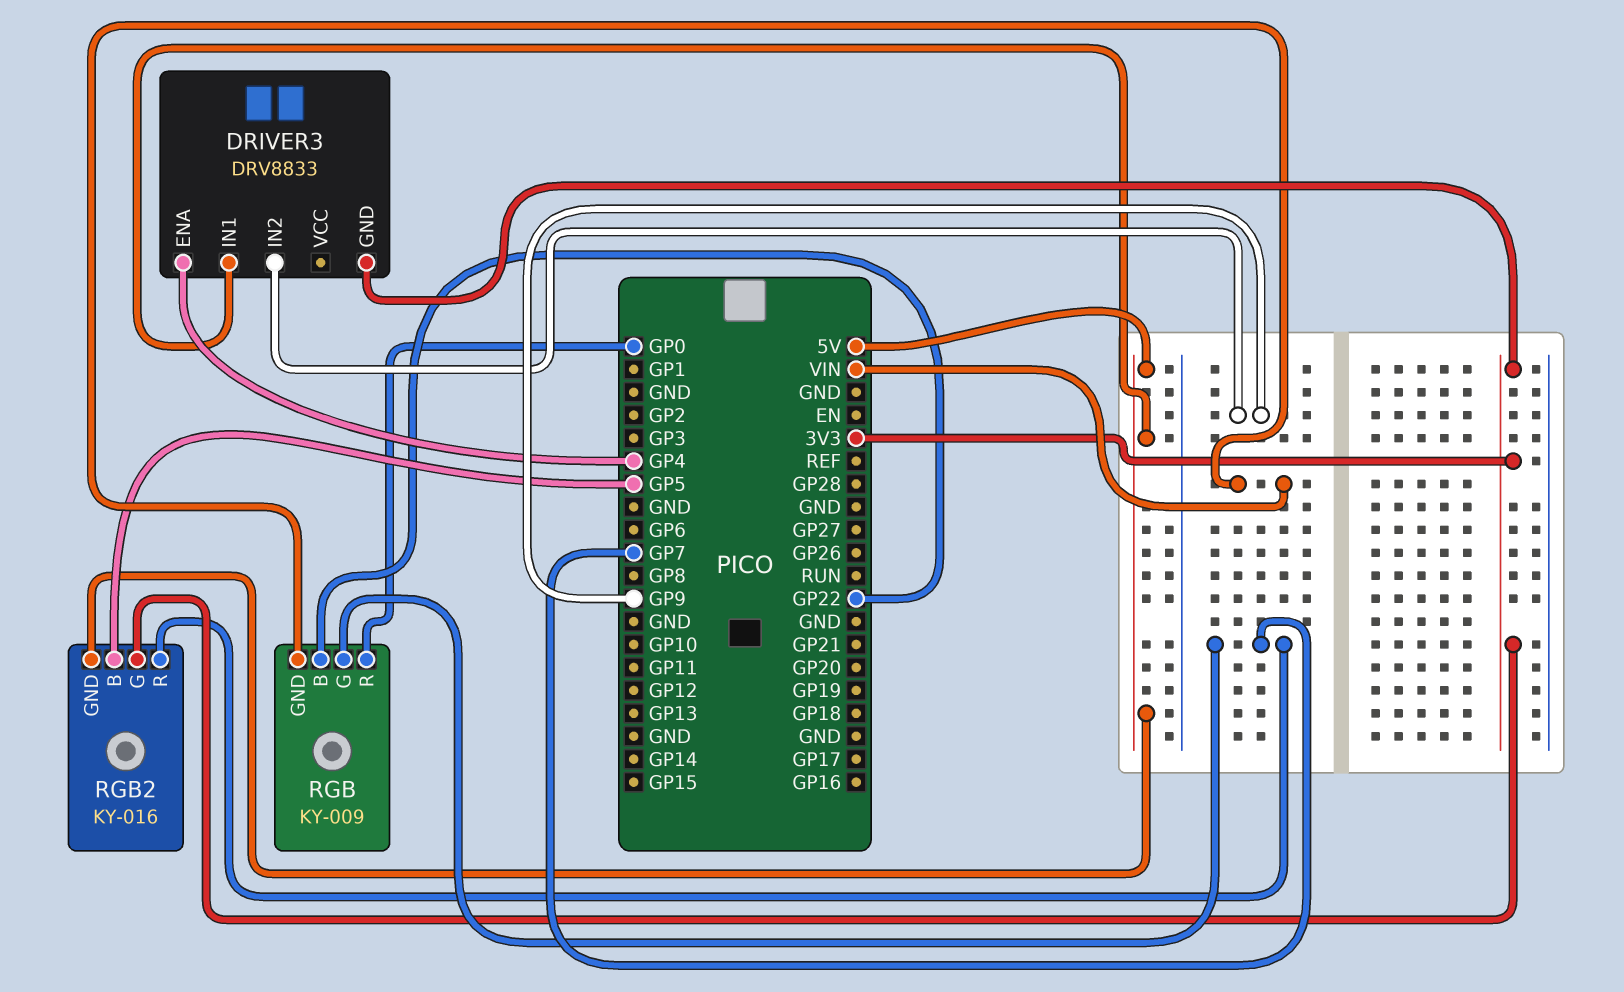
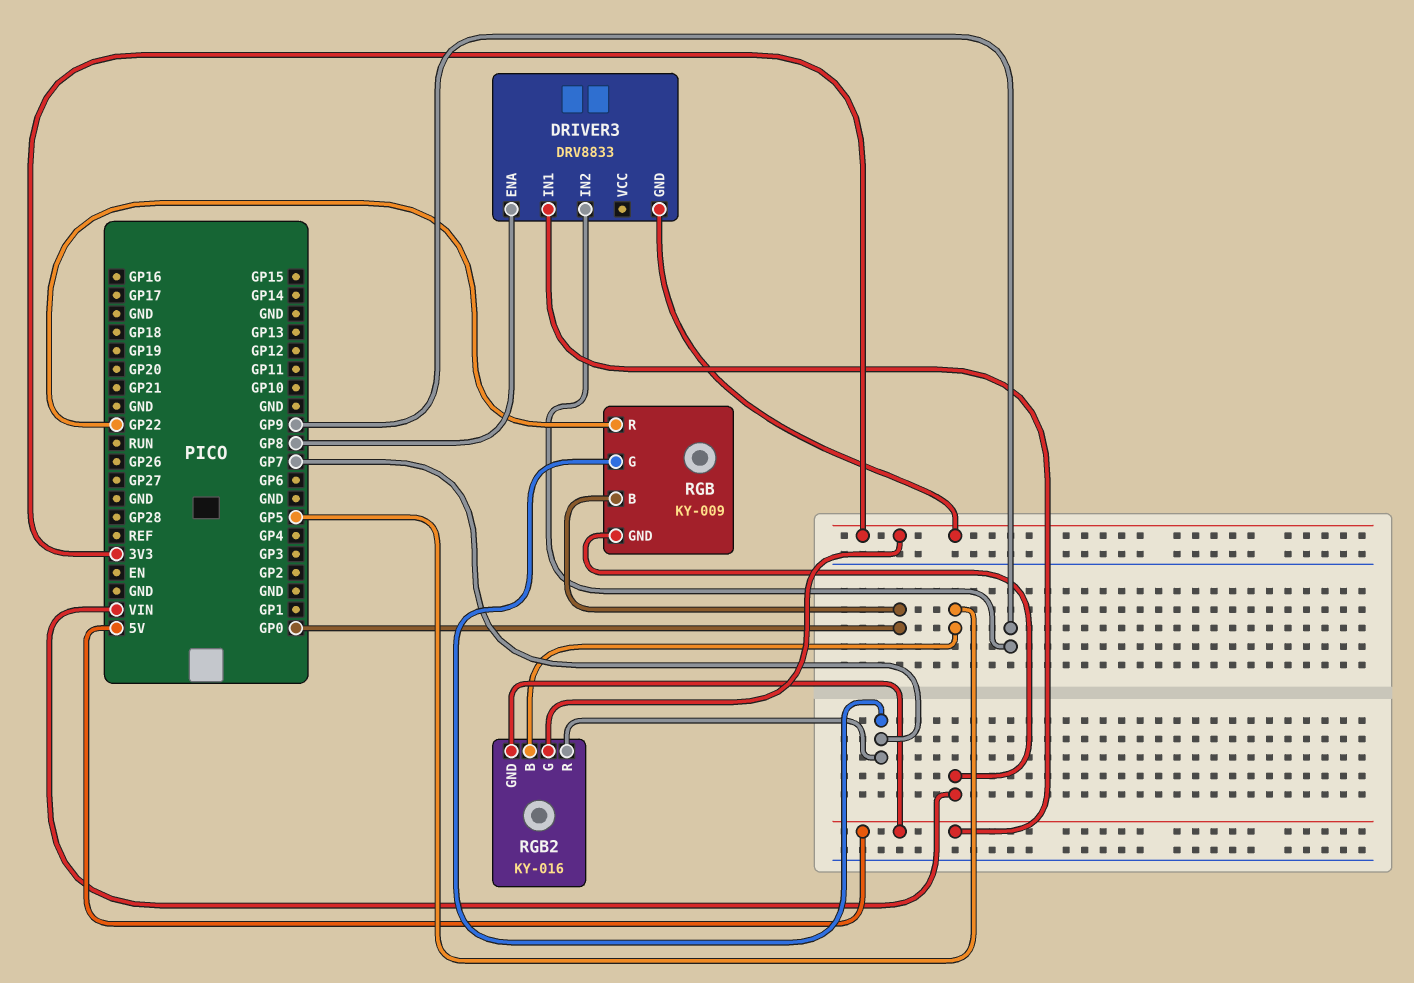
DRIVER3 pin ENA: GP4 -> GP8
RGB pin B: GP22 -> GP0
RGB pin R: GP0 -> GP22

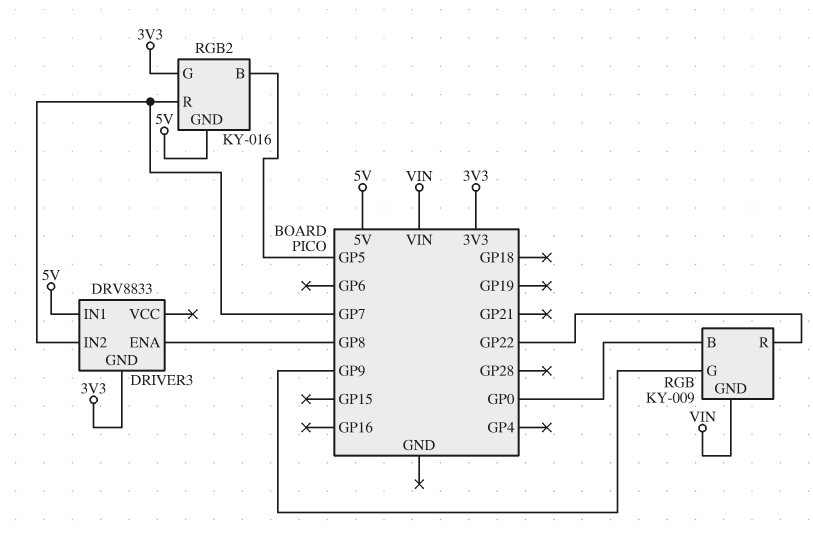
DRIVER3 pin IN2: GP9 -> GP7
RGB pin G: GP7 -> GP9

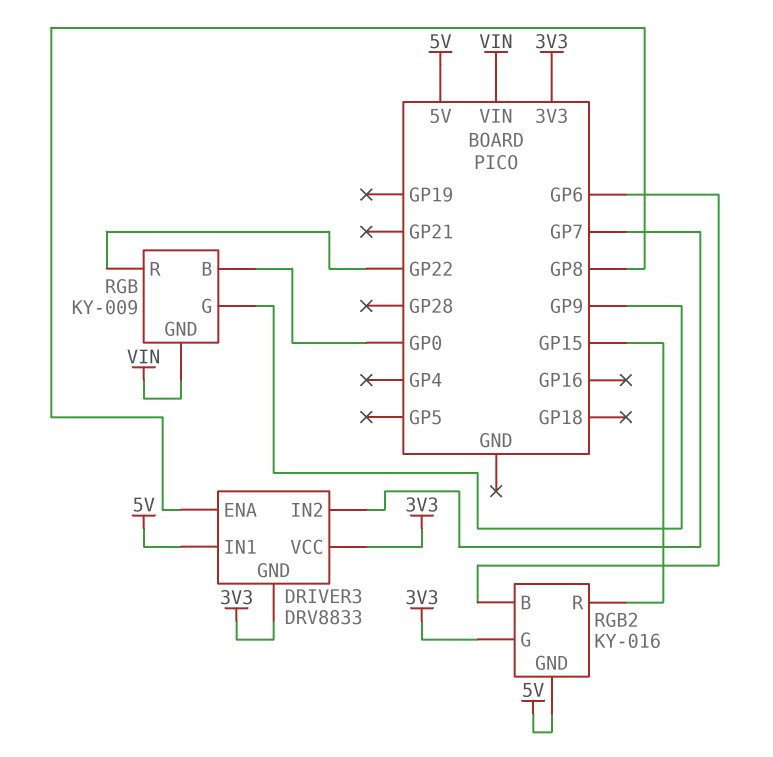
DRIVER3 pin VCC: none -> 3V3
RGB2 pin B: GP5 -> GP6
RGB2 pin R: GP7 -> GP15

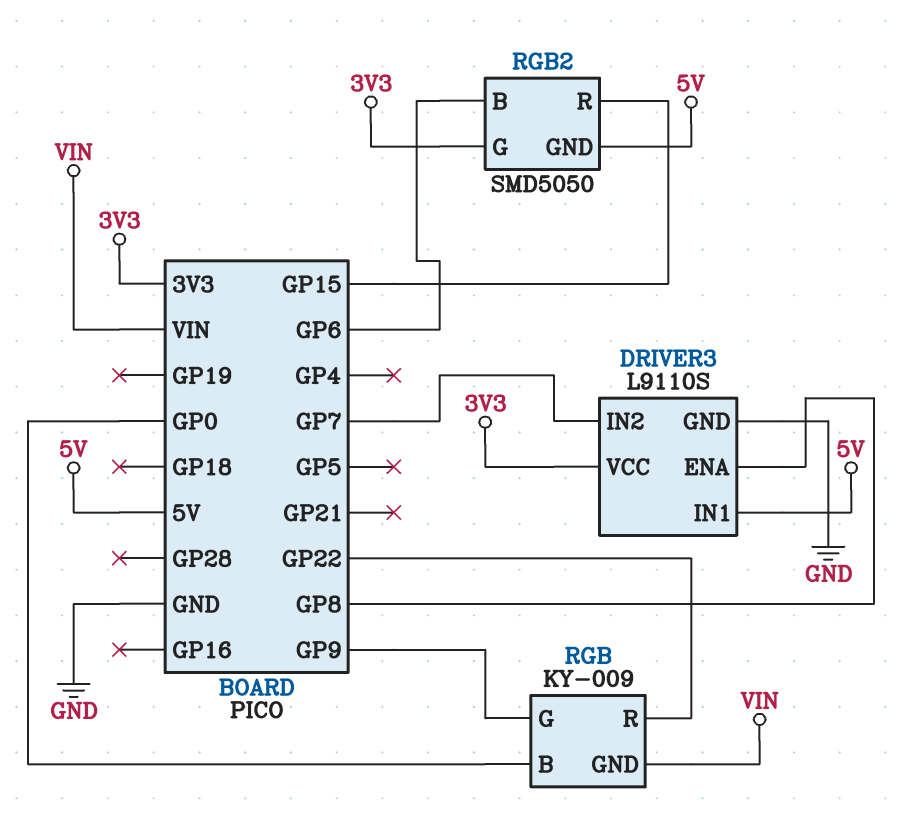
DRIVER3: DRV8833 -> L9110S
DRIVER3 pin GND: 3V3 -> GND
RGB2: KY-016 -> SMD5050

